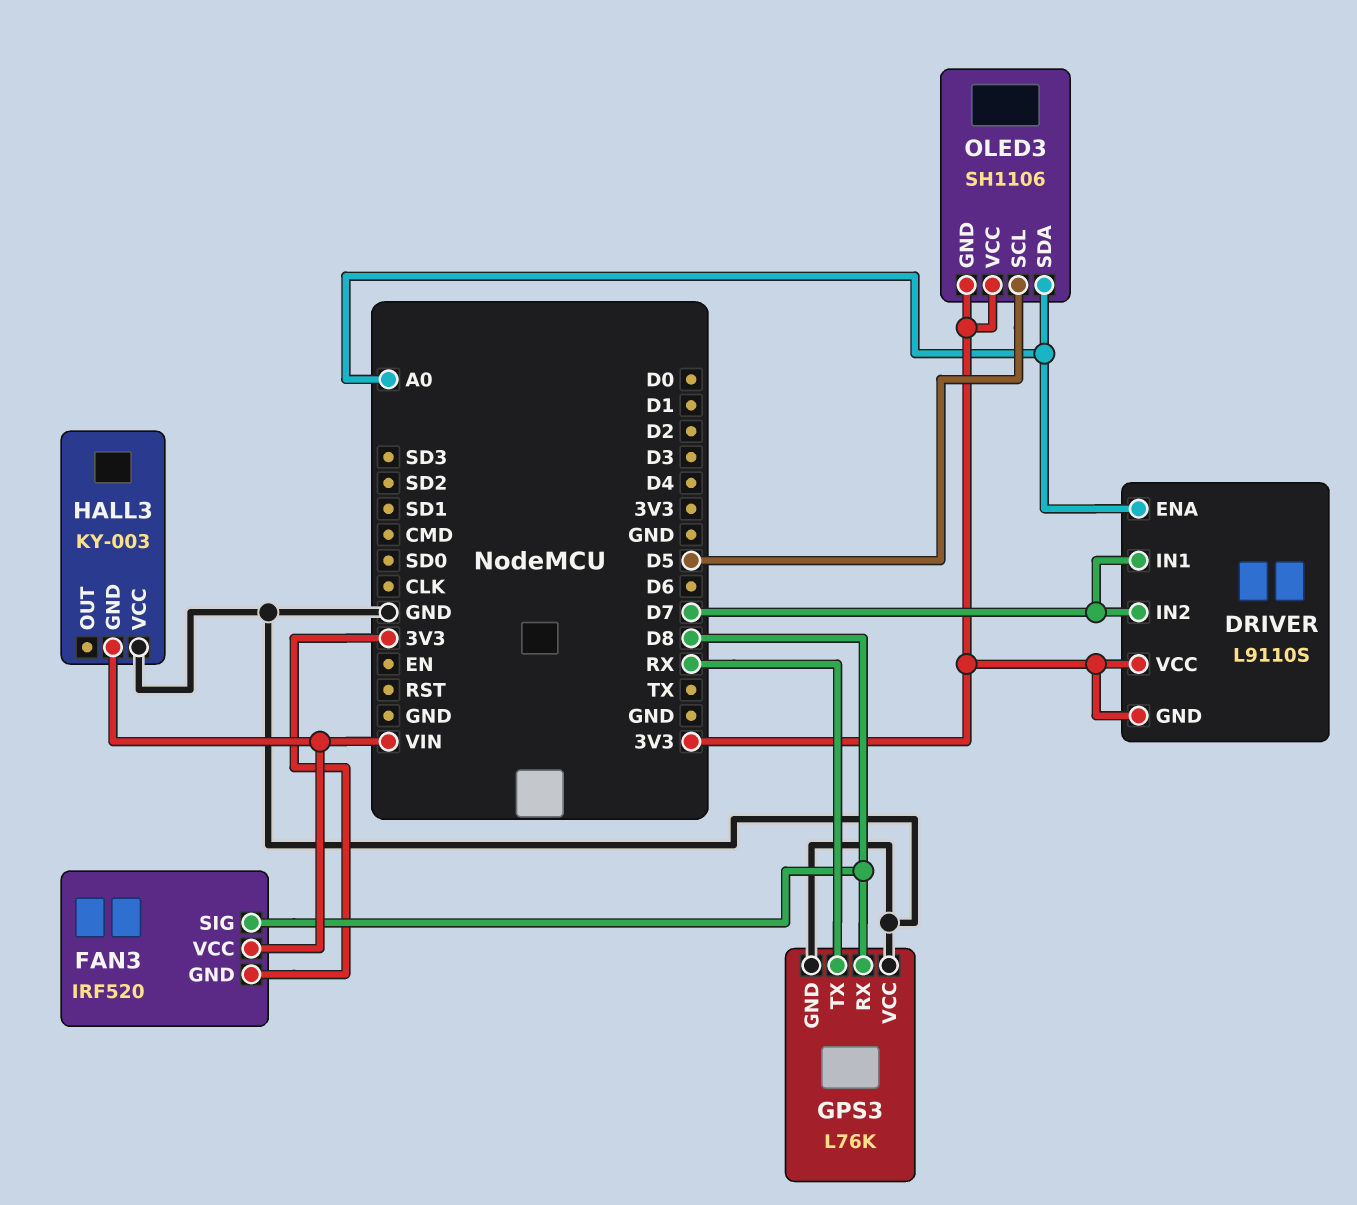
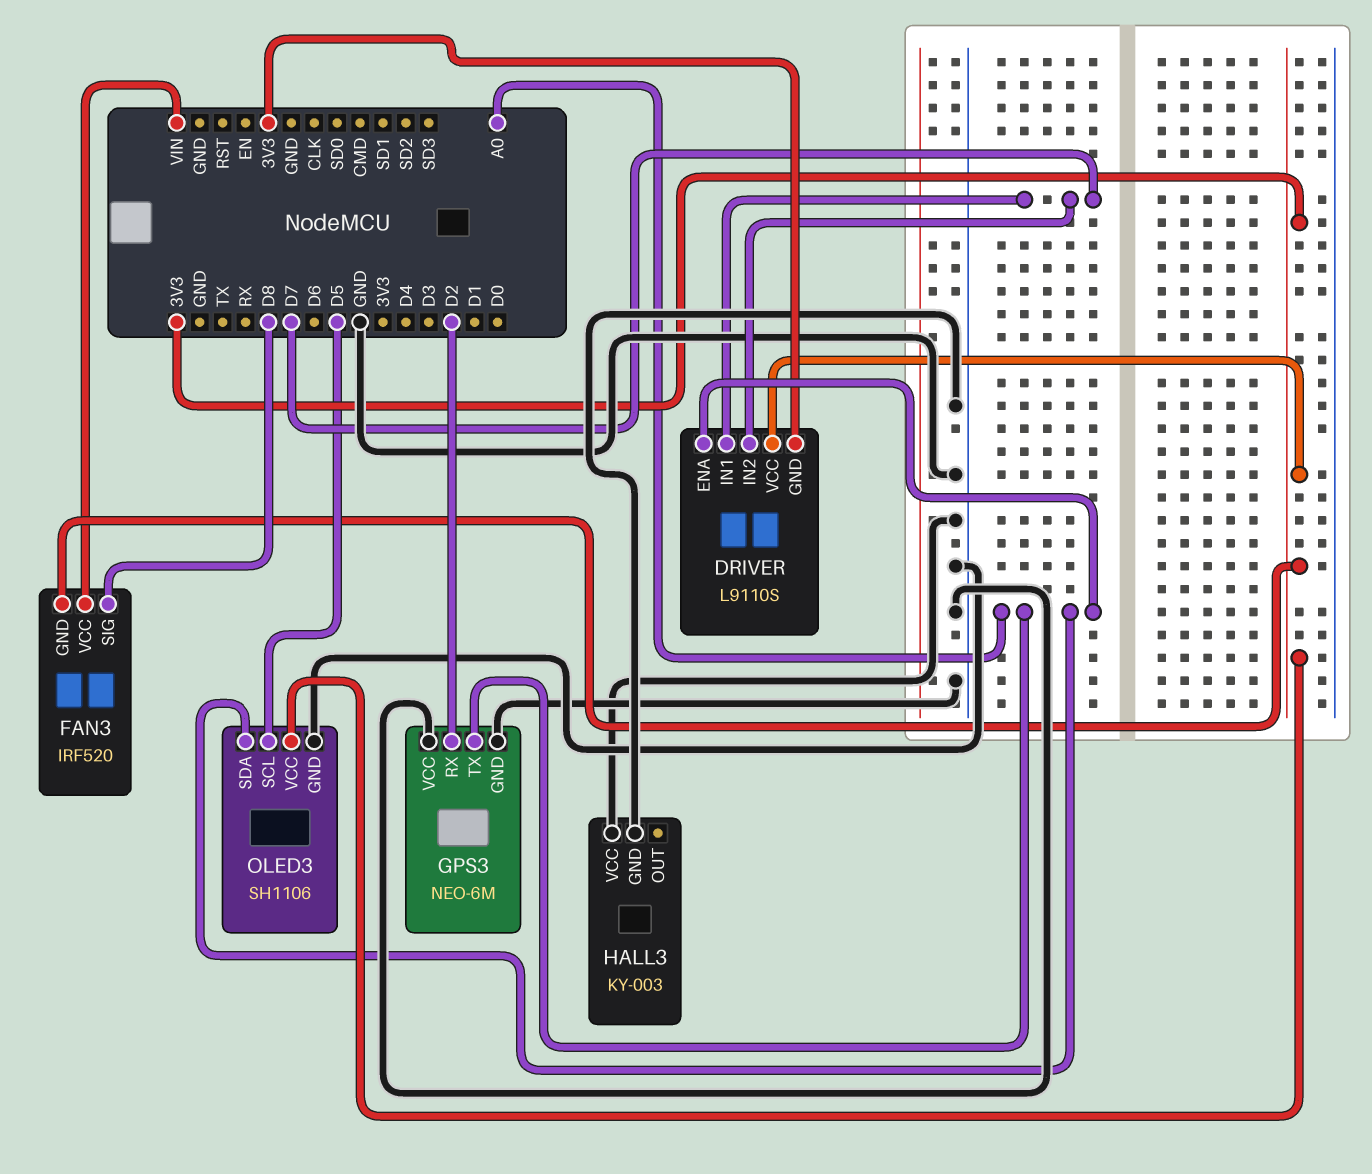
GPS3: L76K -> NEO-6M
GPS3 pin RX: D8 -> D2
GPS3 pin TX: RX -> A0
HALL3 pin GND: VIN -> GND
OLED3 pin GND: 3V3 -> GND

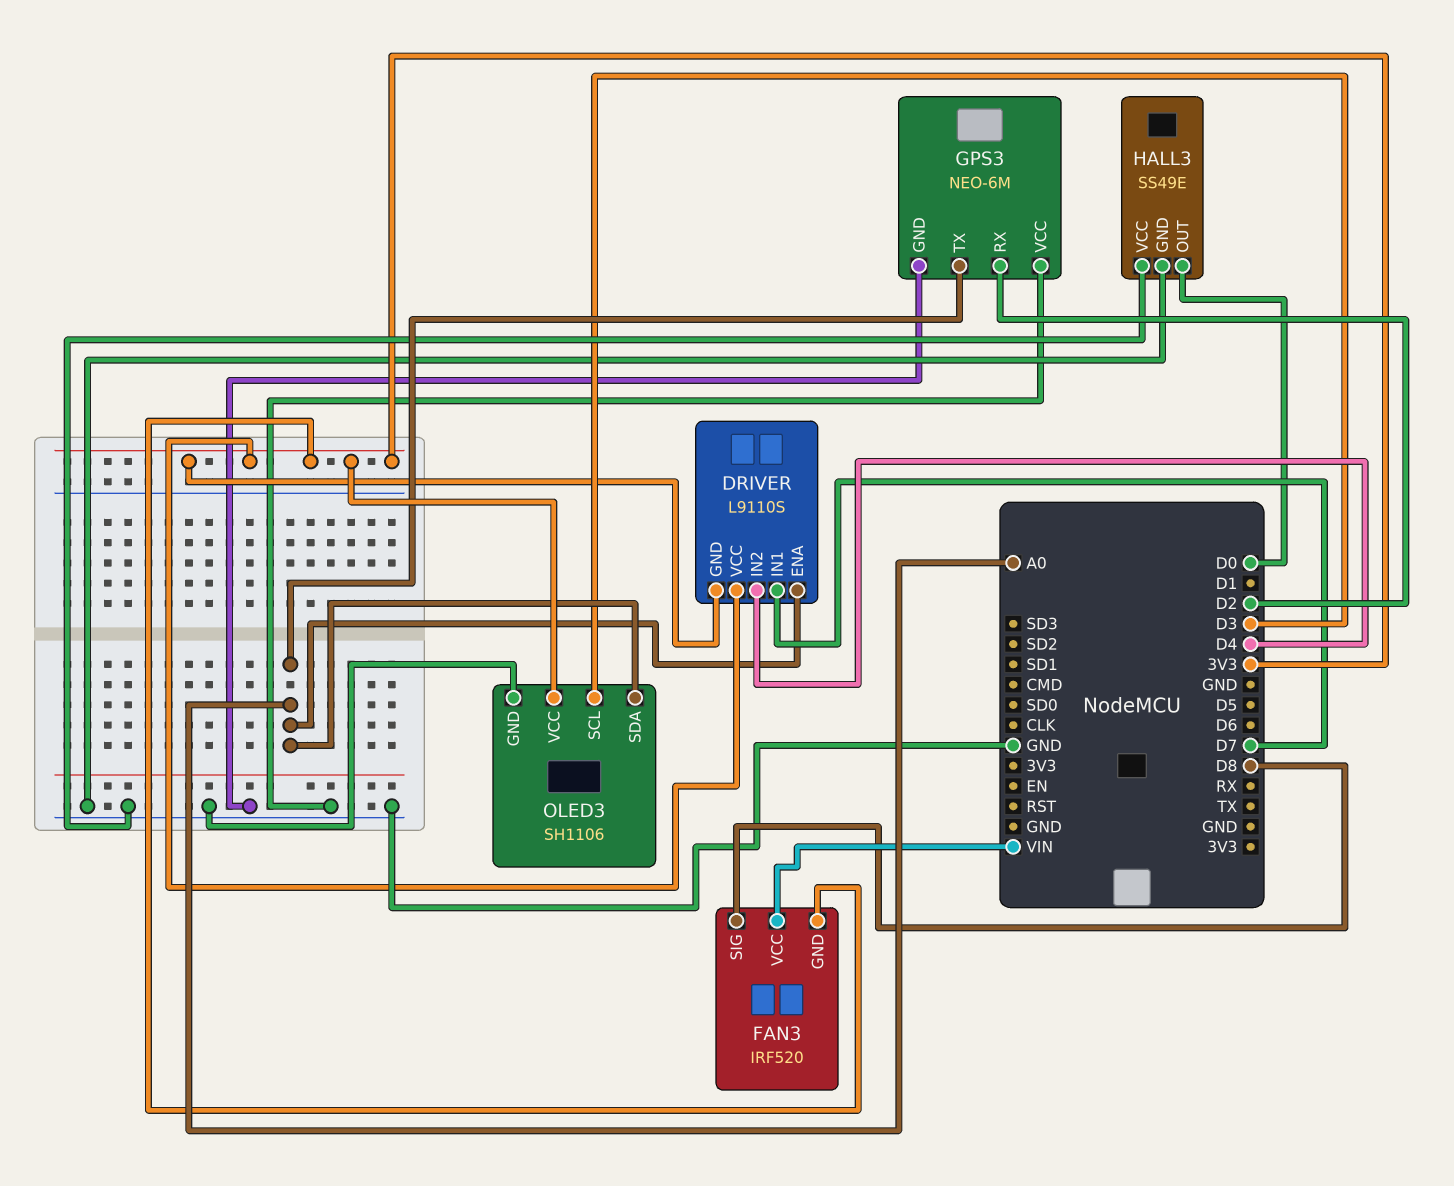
DRIVER pin IN2: D7 -> D4
HALL3: KY-003 -> SS49E
HALL3 pin OUT: none -> D0
OLED3 pin SCL: D5 -> D3

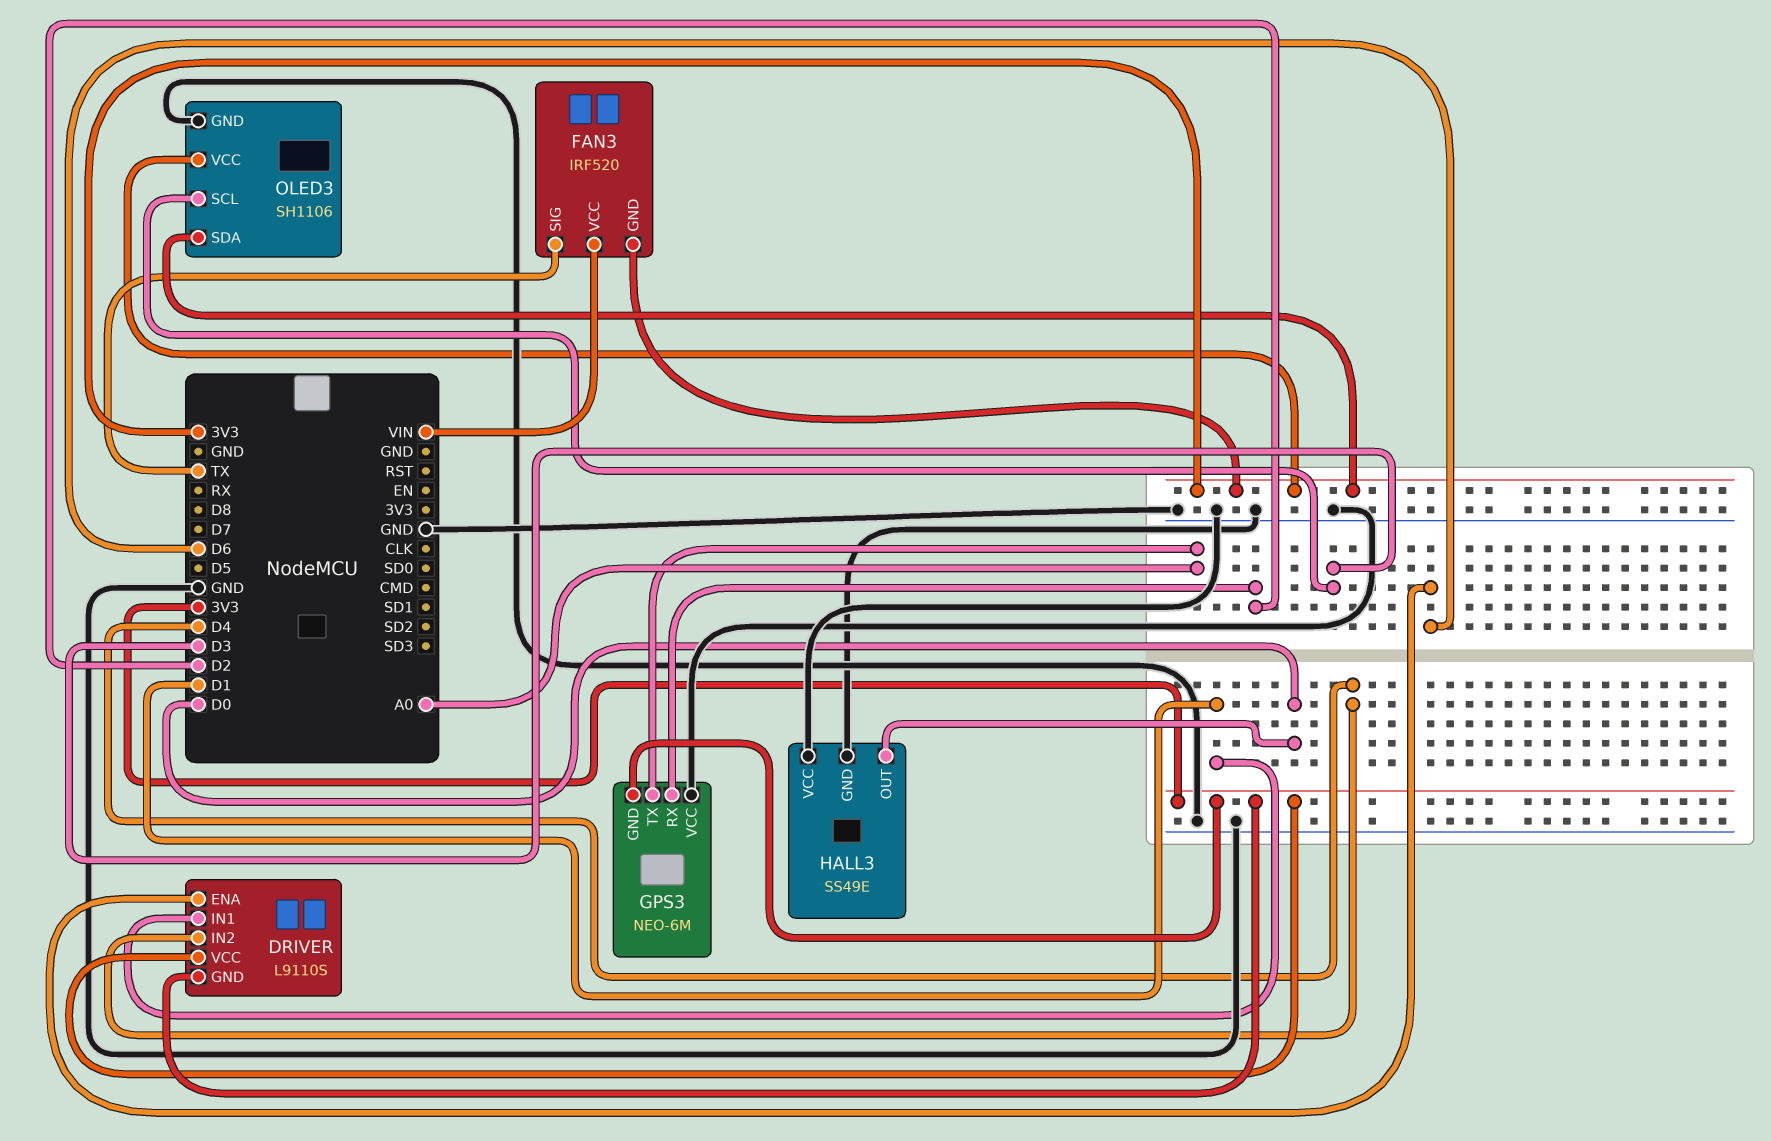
DRIVER pin ENA: A0 -> D6
DRIVER pin IN1: D7 -> D1
FAN3 pin SIG: D8 -> TX
GPS3 pin GND: GND -> 3V3
OLED3 pin SDA: A0 -> 3V3

